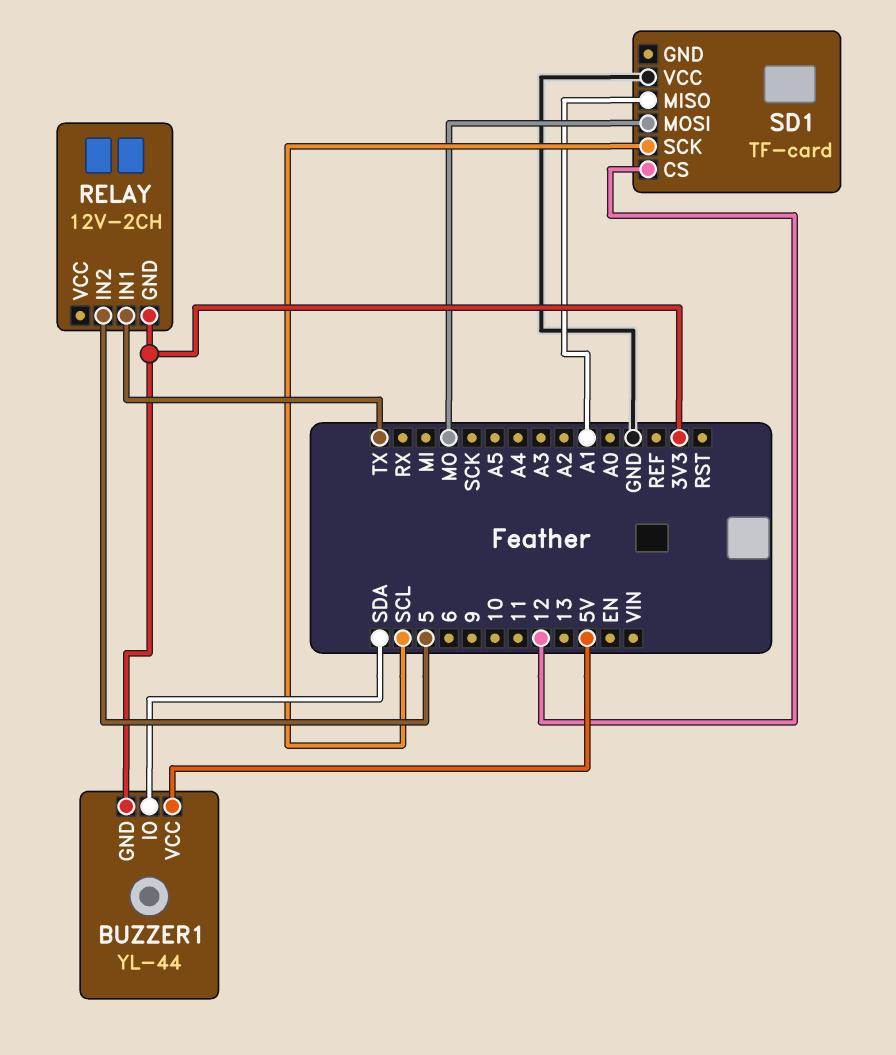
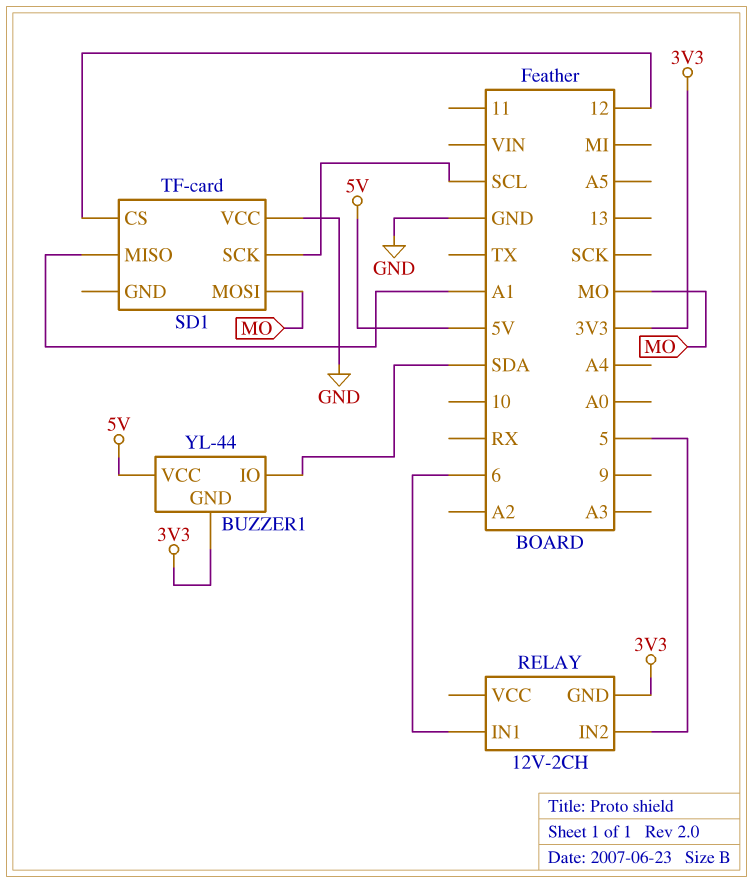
RELAY pin IN1: TX -> 6

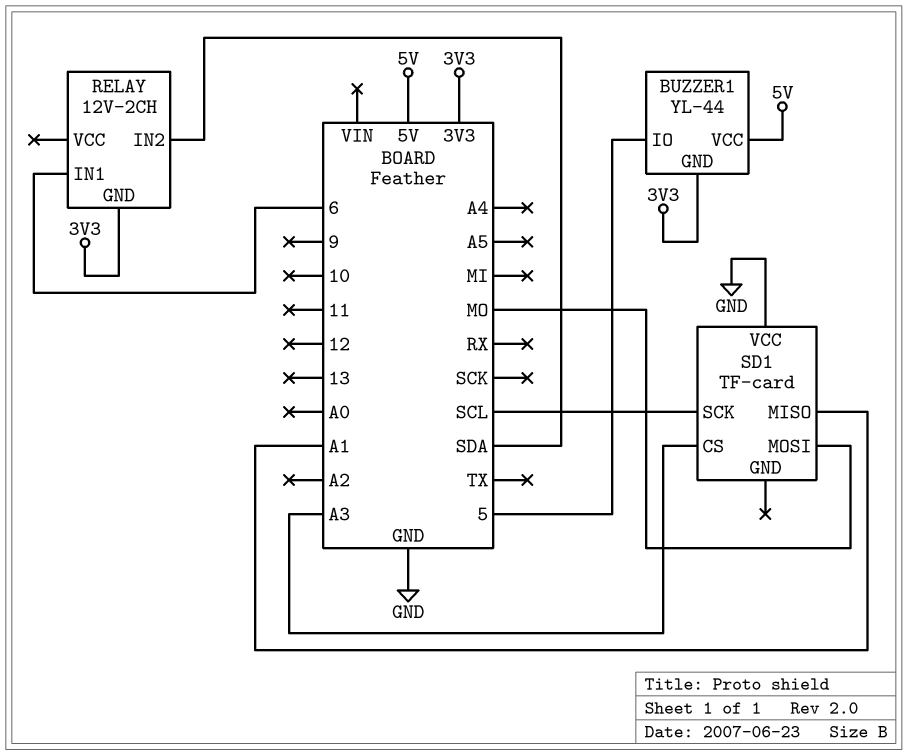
BUZZER1 pin IO: SDA -> 5
RELAY pin IN2: 5 -> SDA
SD1 pin CS: 12 -> A3

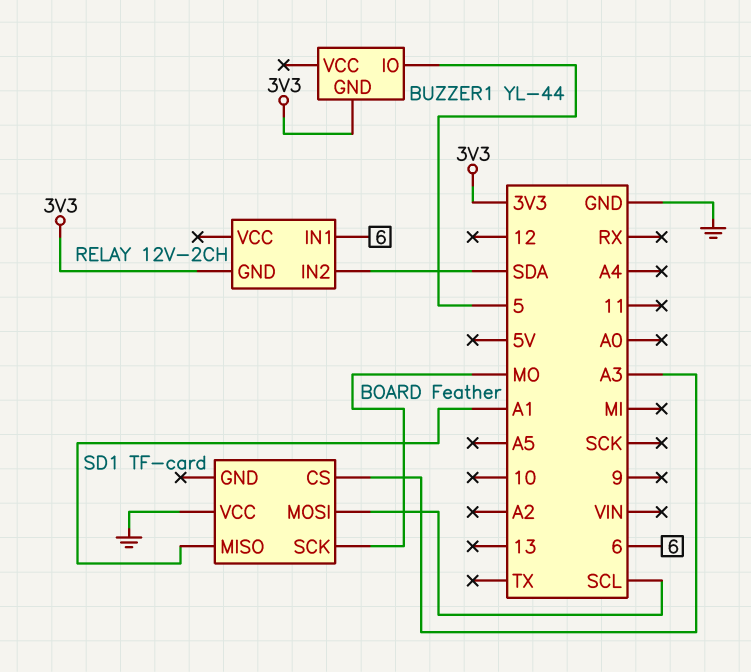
BUZZER1 pin VCC: 5V -> none
SD1 pin MOSI: MO -> SCL
SD1 pin SCK: SCL -> MO

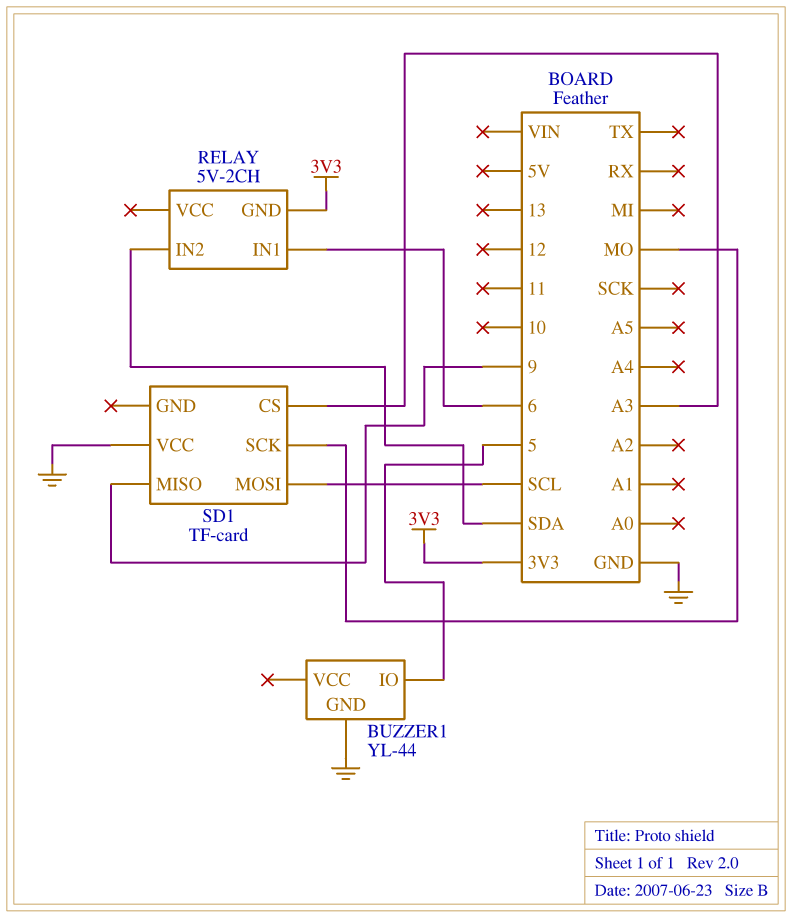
BUZZER1 pin GND: 3V3 -> GND
RELAY: 12V-2CH -> 5V-2CH
SD1 pin MISO: A1 -> 9

